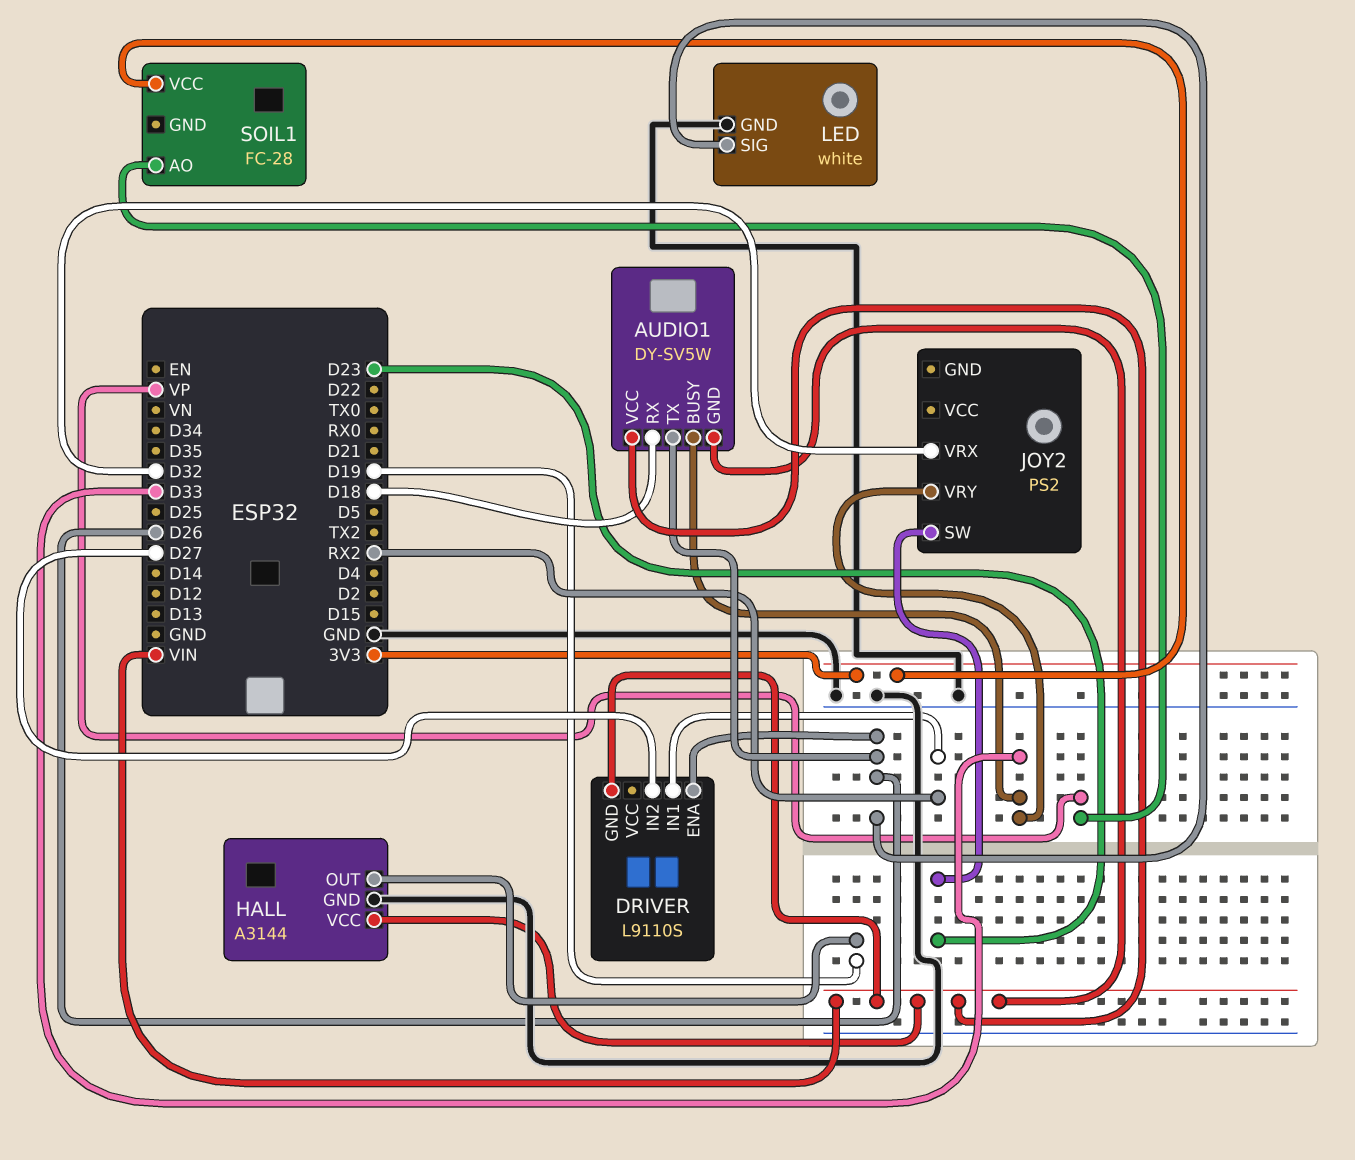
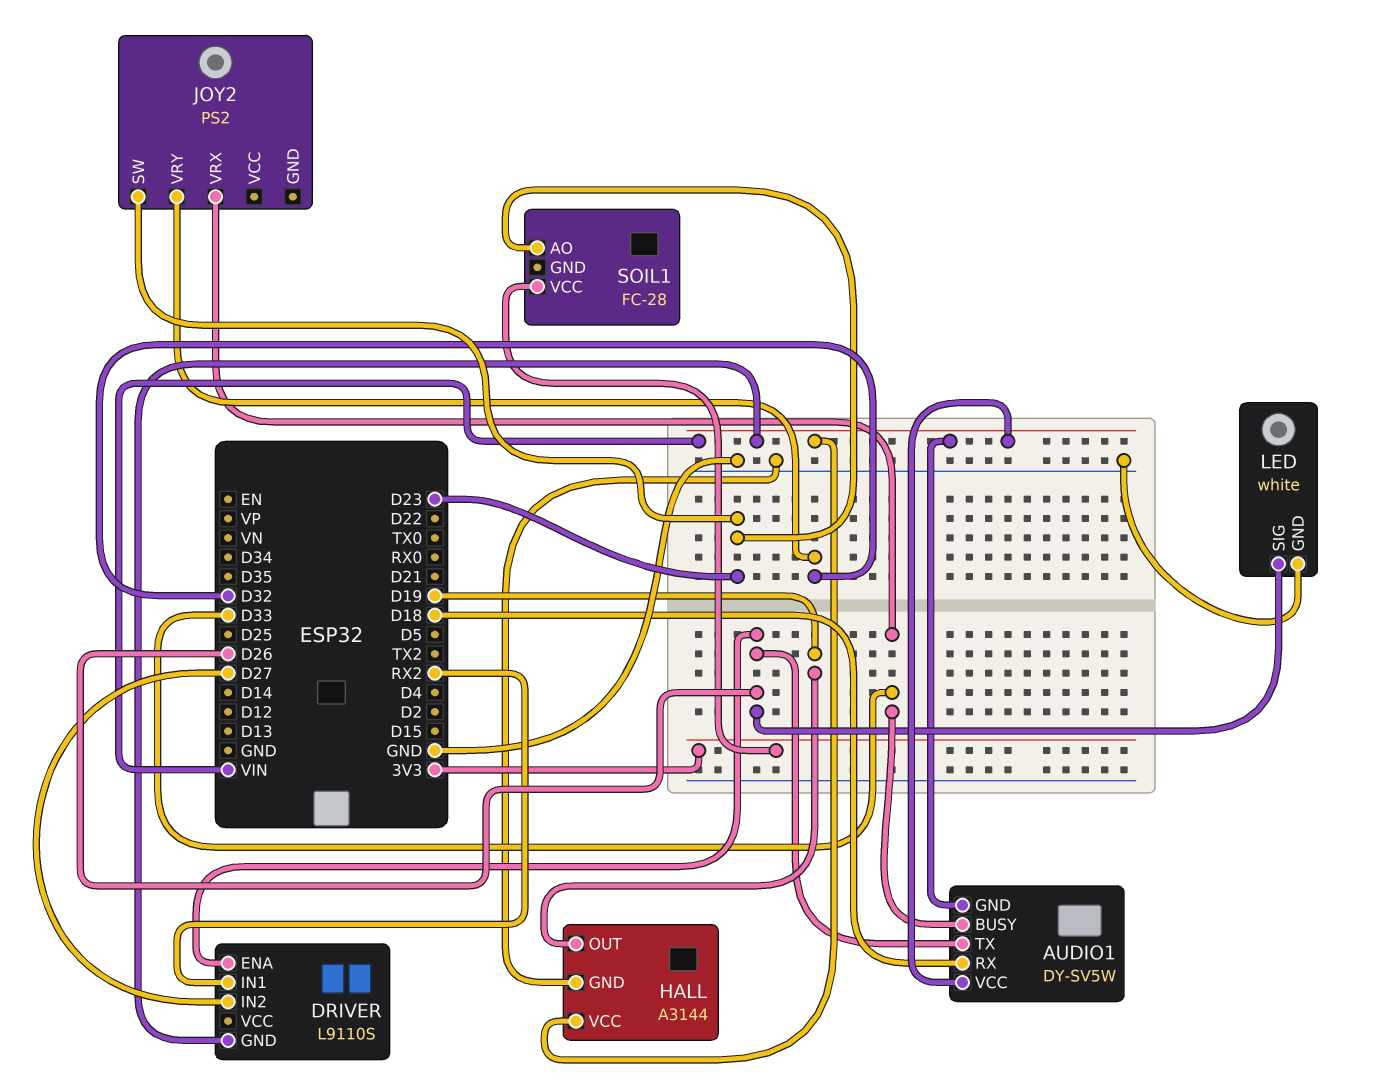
JOY2 pin VRX: D32 -> D33
JOY2 pin VRY: D33 -> D32
SOIL1 pin AO: VP -> D23

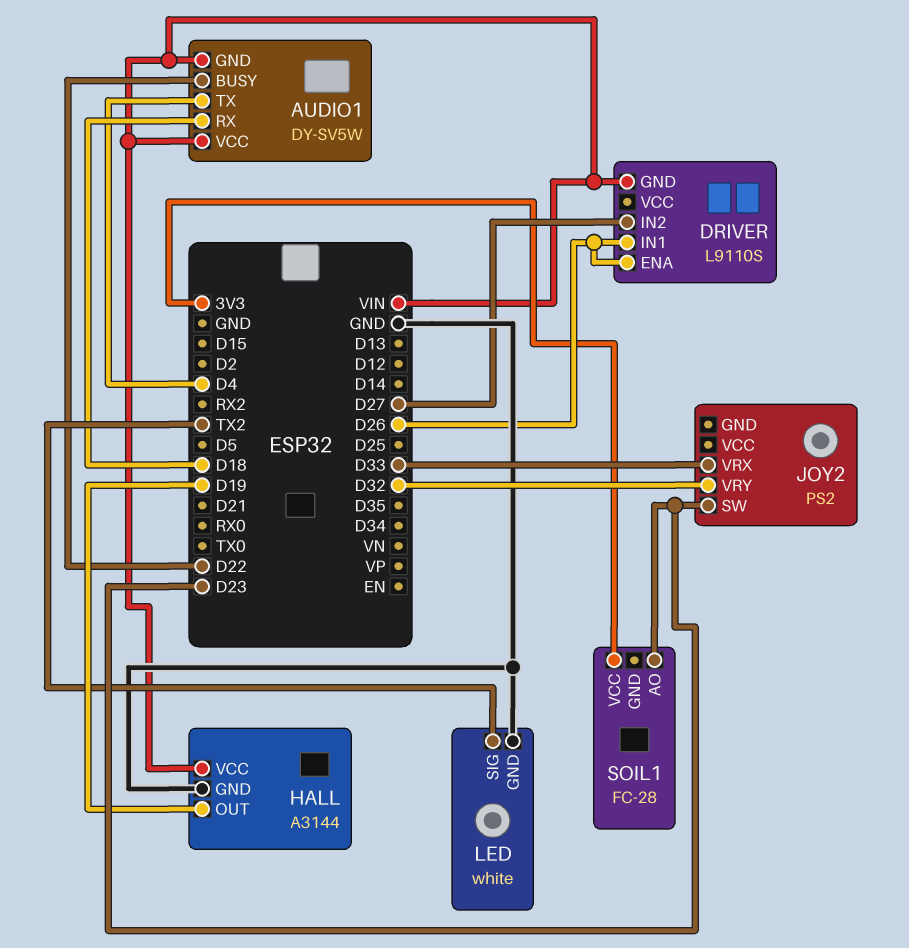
AUDIO1 pin BUSY: D33 -> D22
AUDIO1 pin TX: D26 -> D4
DRIVER pin IN1: RX2 -> D26
LED pin SIG: D26 -> TX2

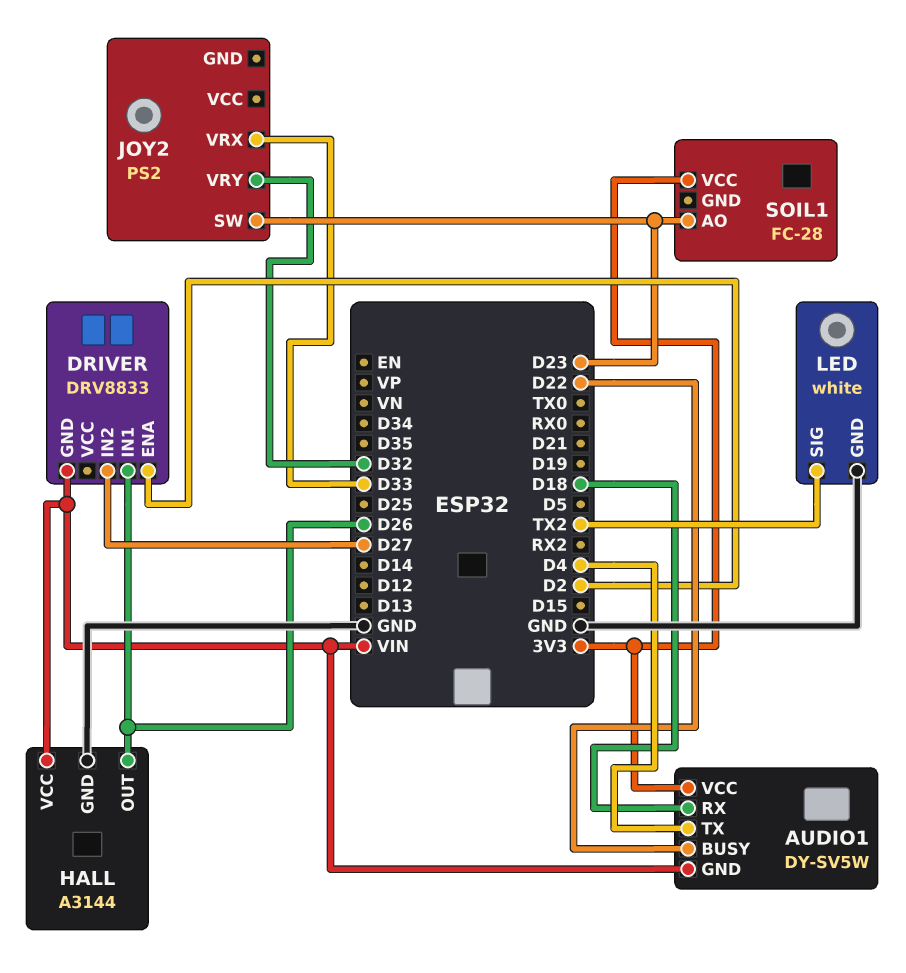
AUDIO1 pin VCC: VIN -> 3V3
DRIVER: L9110S -> DRV8833
DRIVER pin ENA: D26 -> D2
HALL pin OUT: D19 -> D26

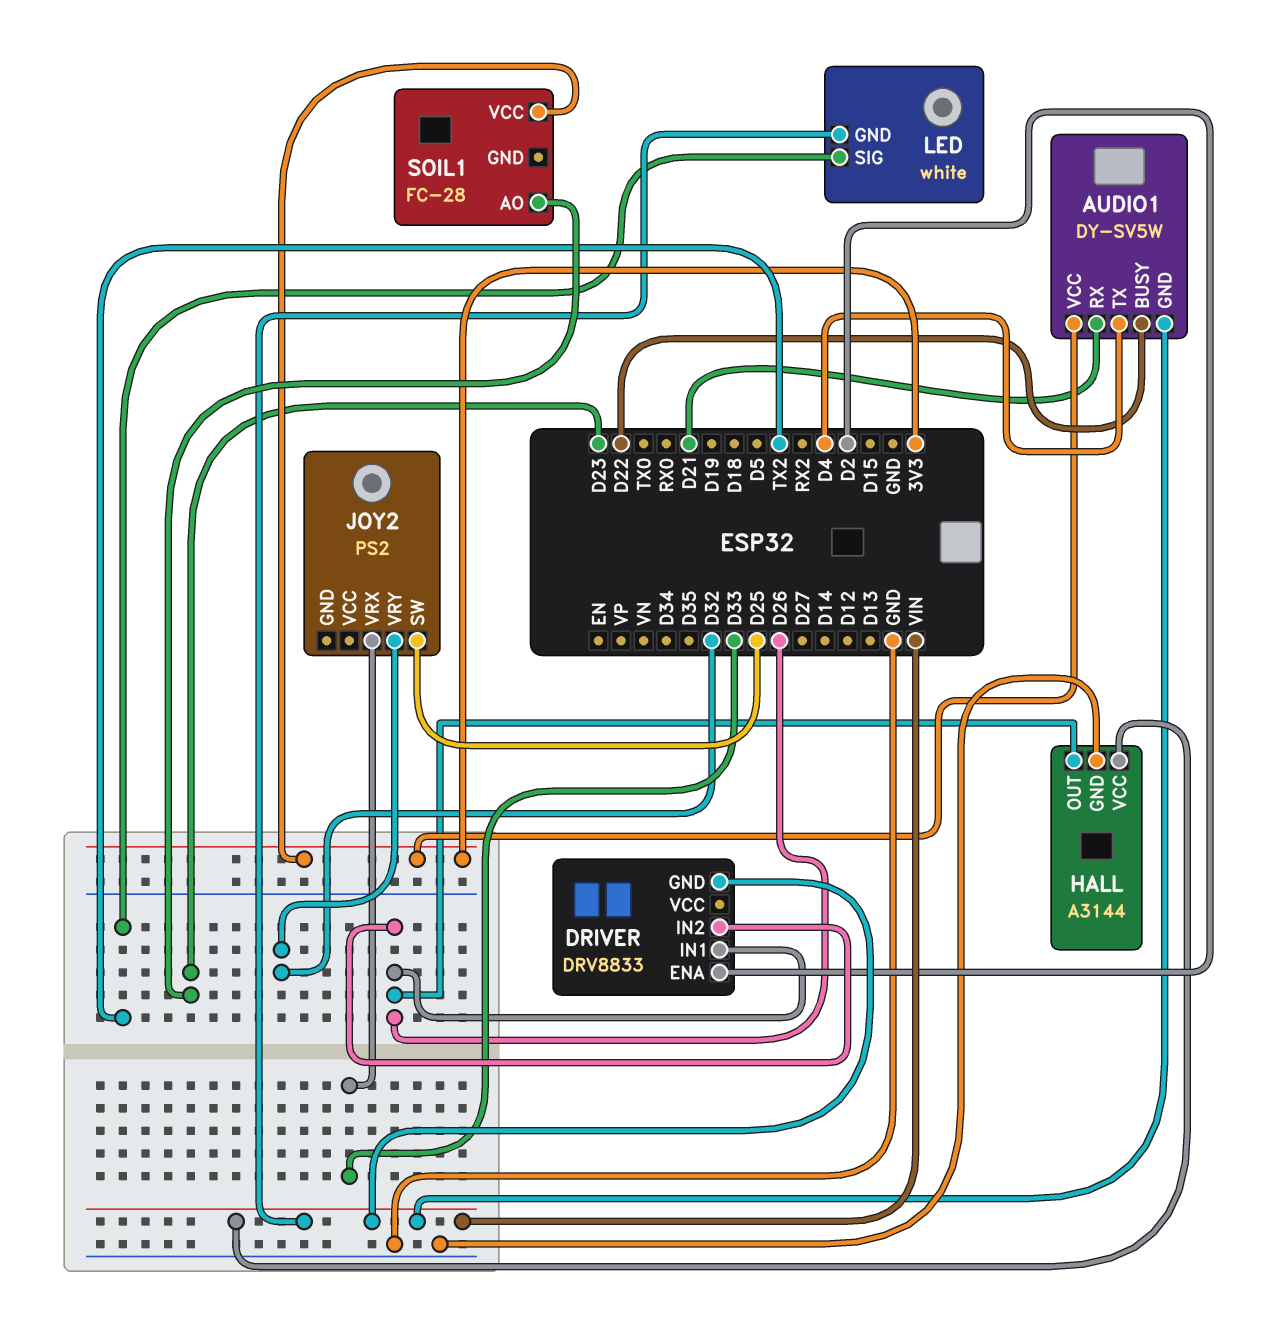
AUDIO1 pin RX: D18 -> D21
DRIVER pin IN2: D27 -> D26
JOY2 pin SW: D23 -> D25
LED pin GND: GND -> VIN

